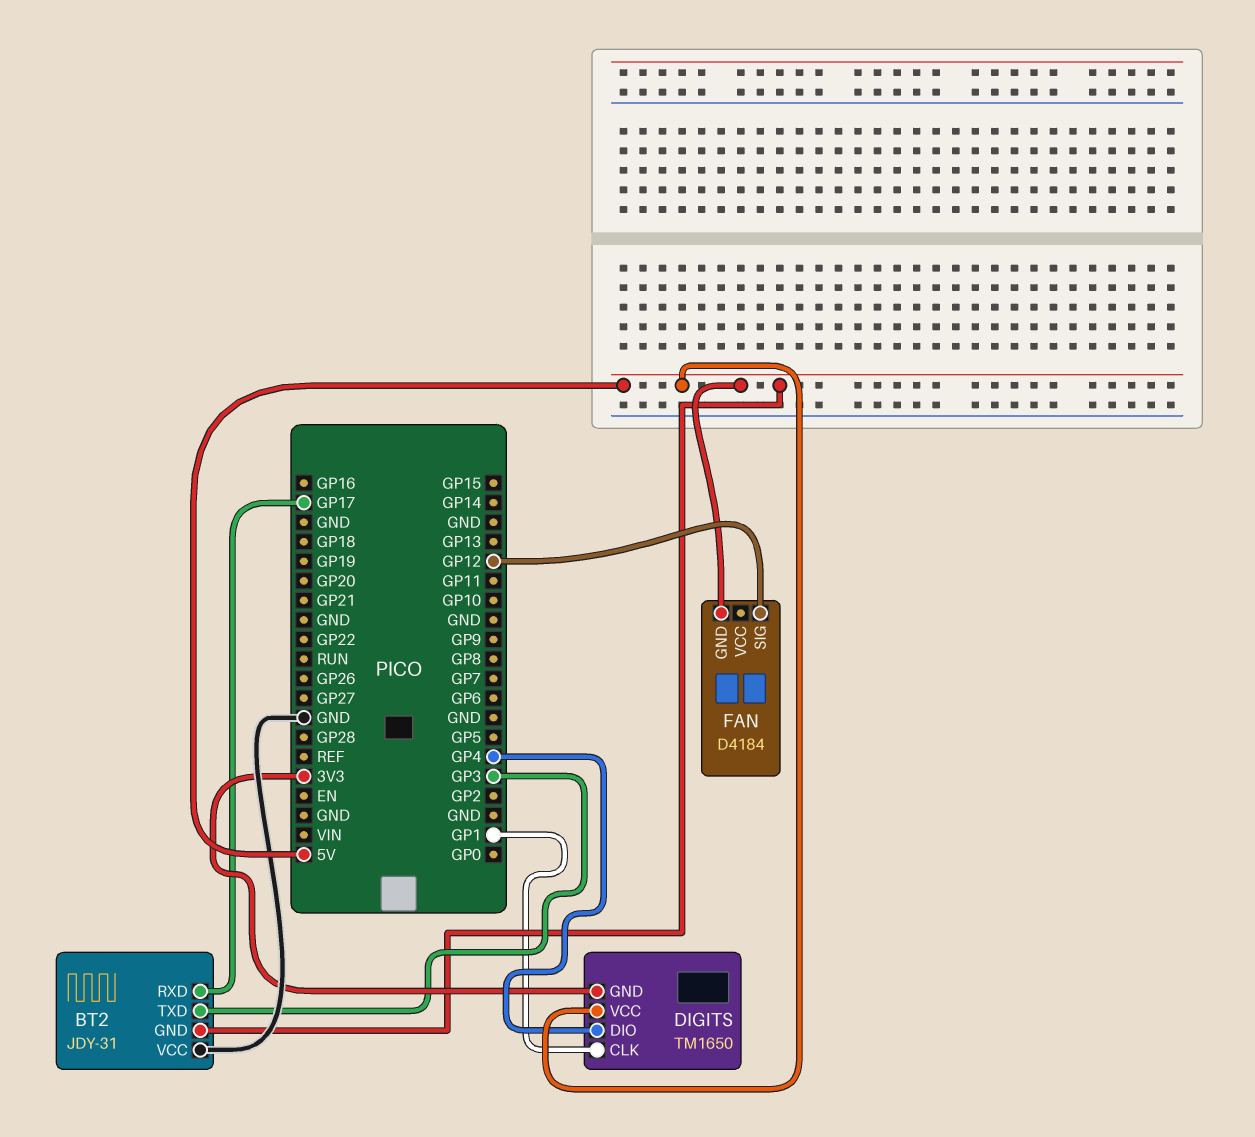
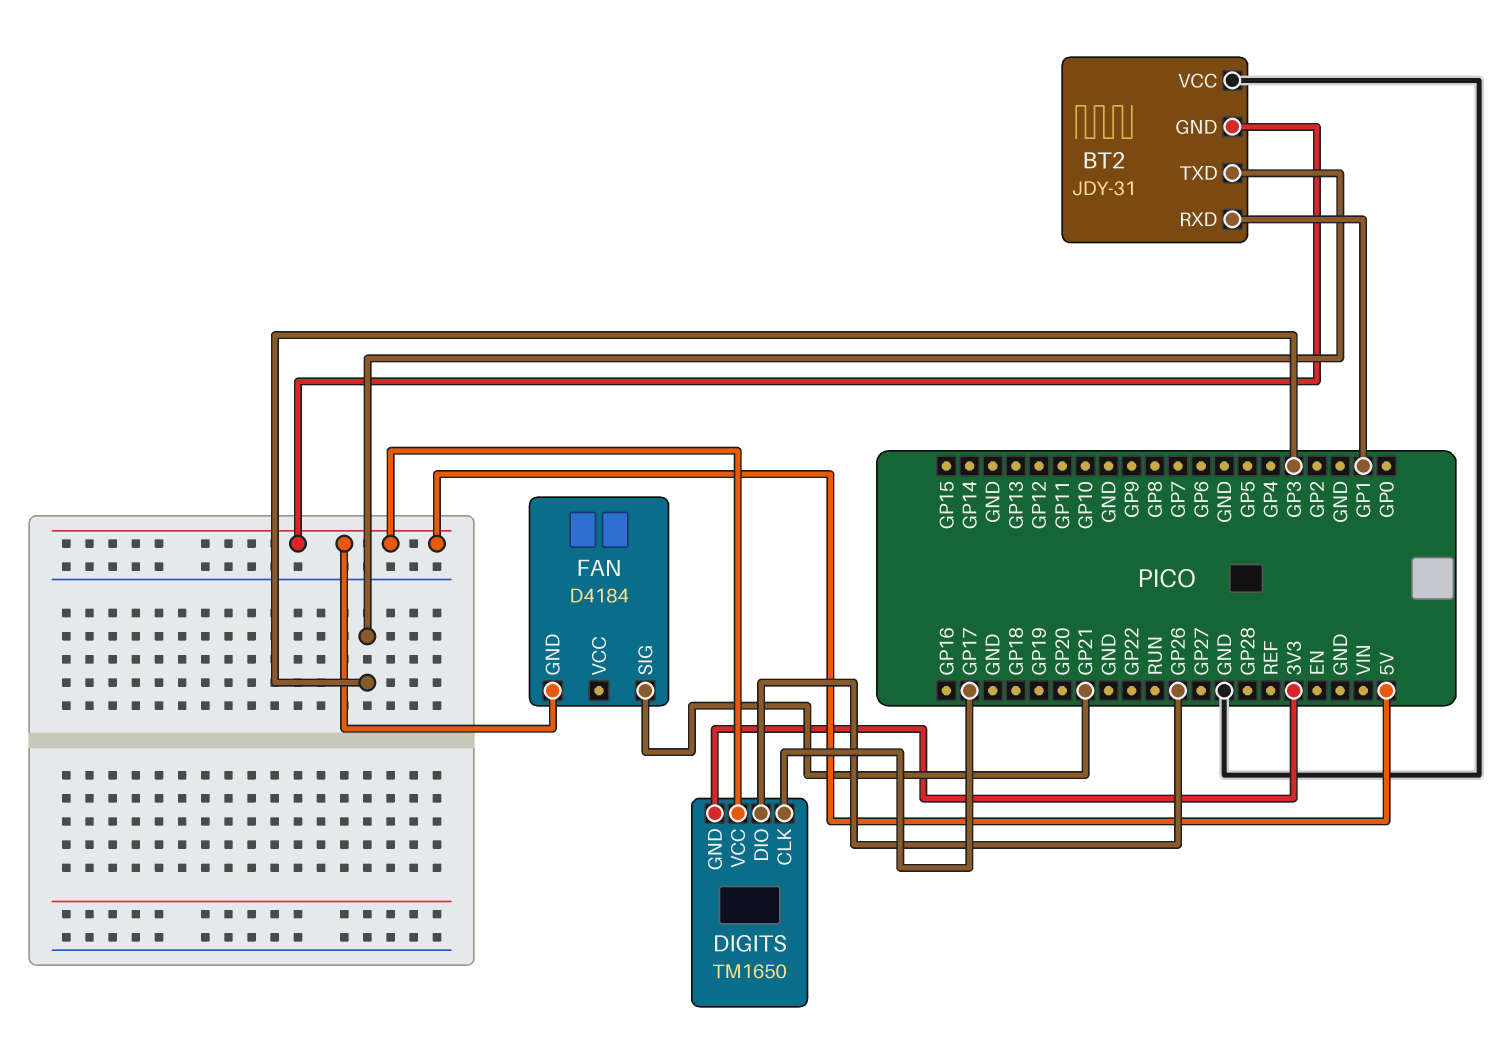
BT2 pin RXD: GP17 -> GP1
DIGITS pin CLK: GP1 -> GP17
DIGITS pin DIO: GP4 -> GP26
FAN pin SIG: GP12 -> GP21

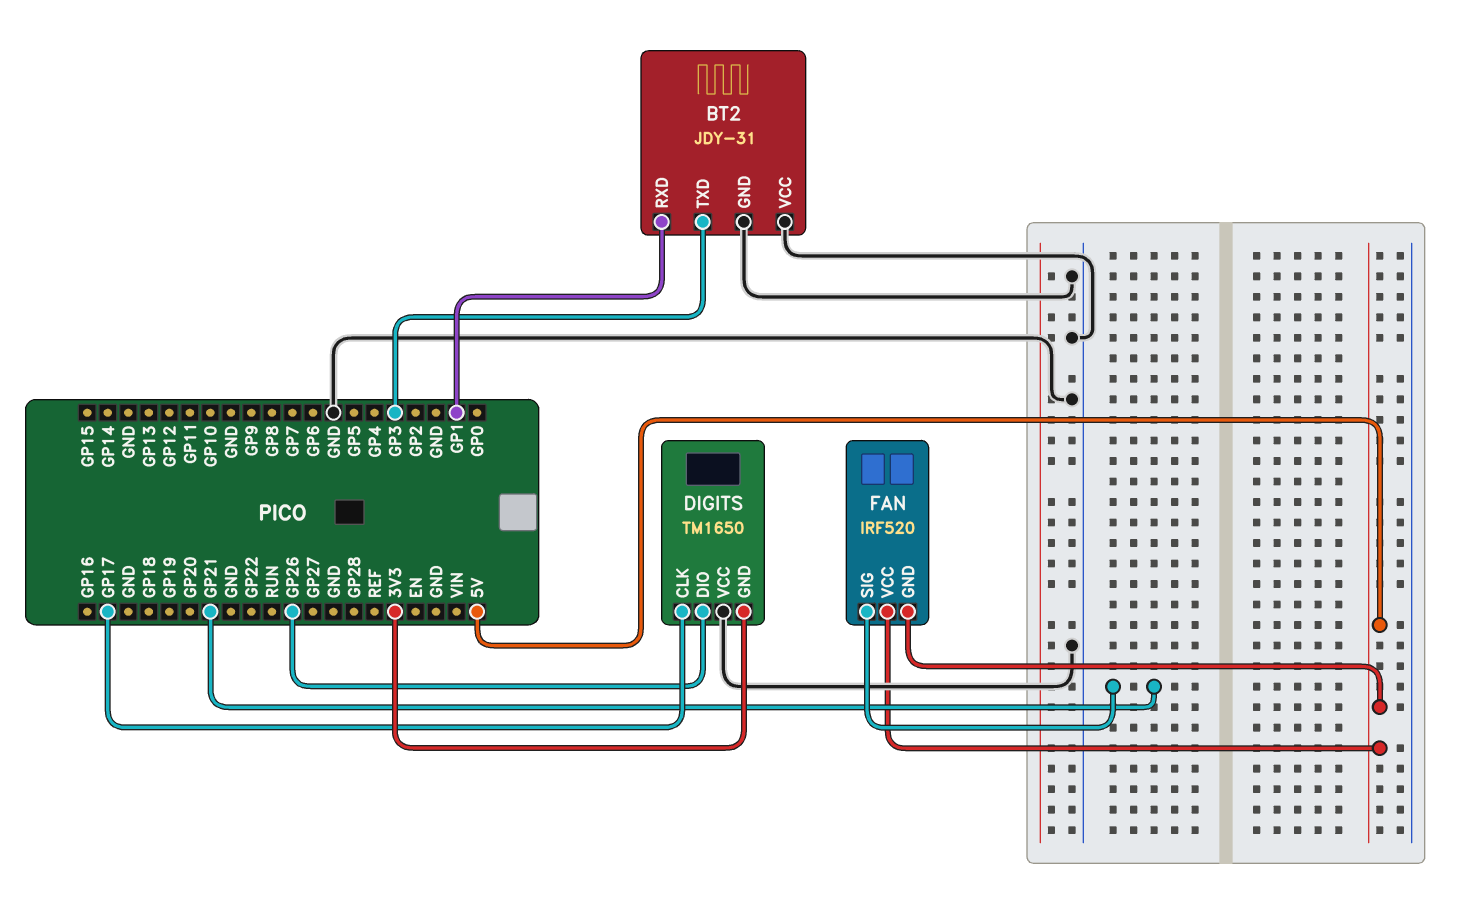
BT2 pin GND: 5V -> GND
DIGITS pin VCC: 5V -> GND
FAN: D4184 -> IRF520
FAN pin VCC: none -> 5V

